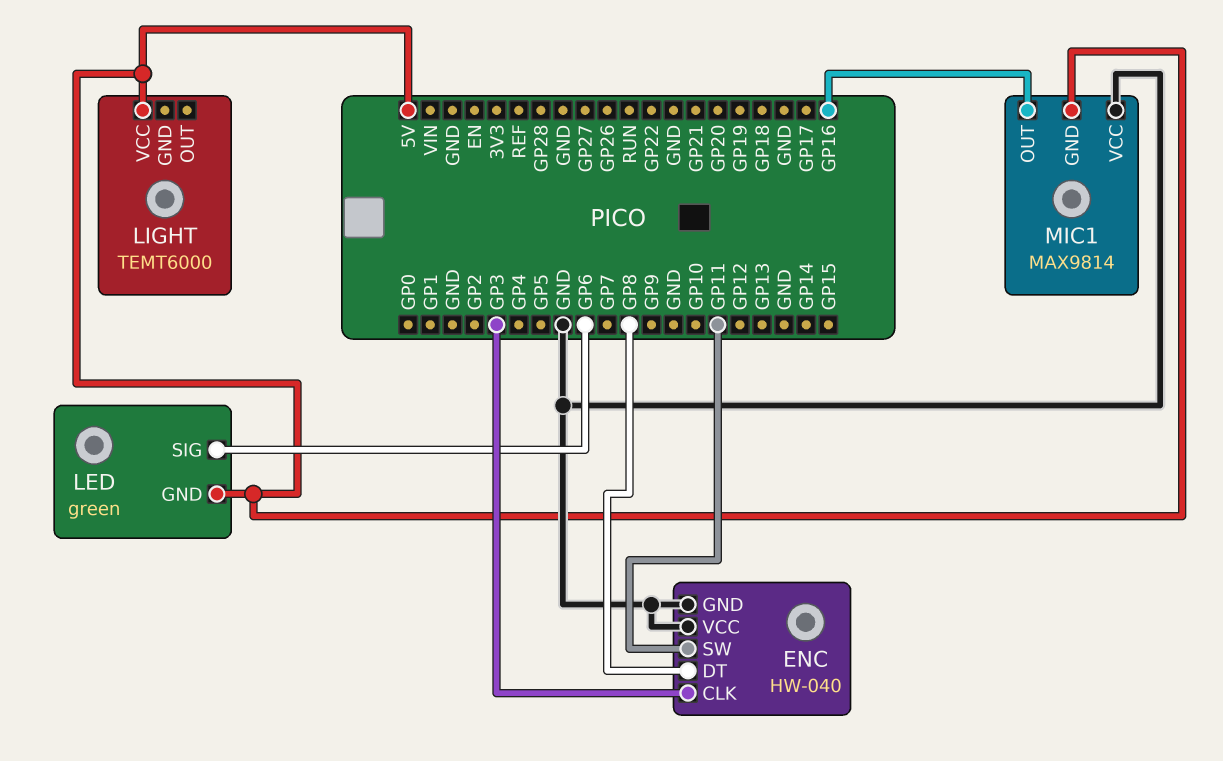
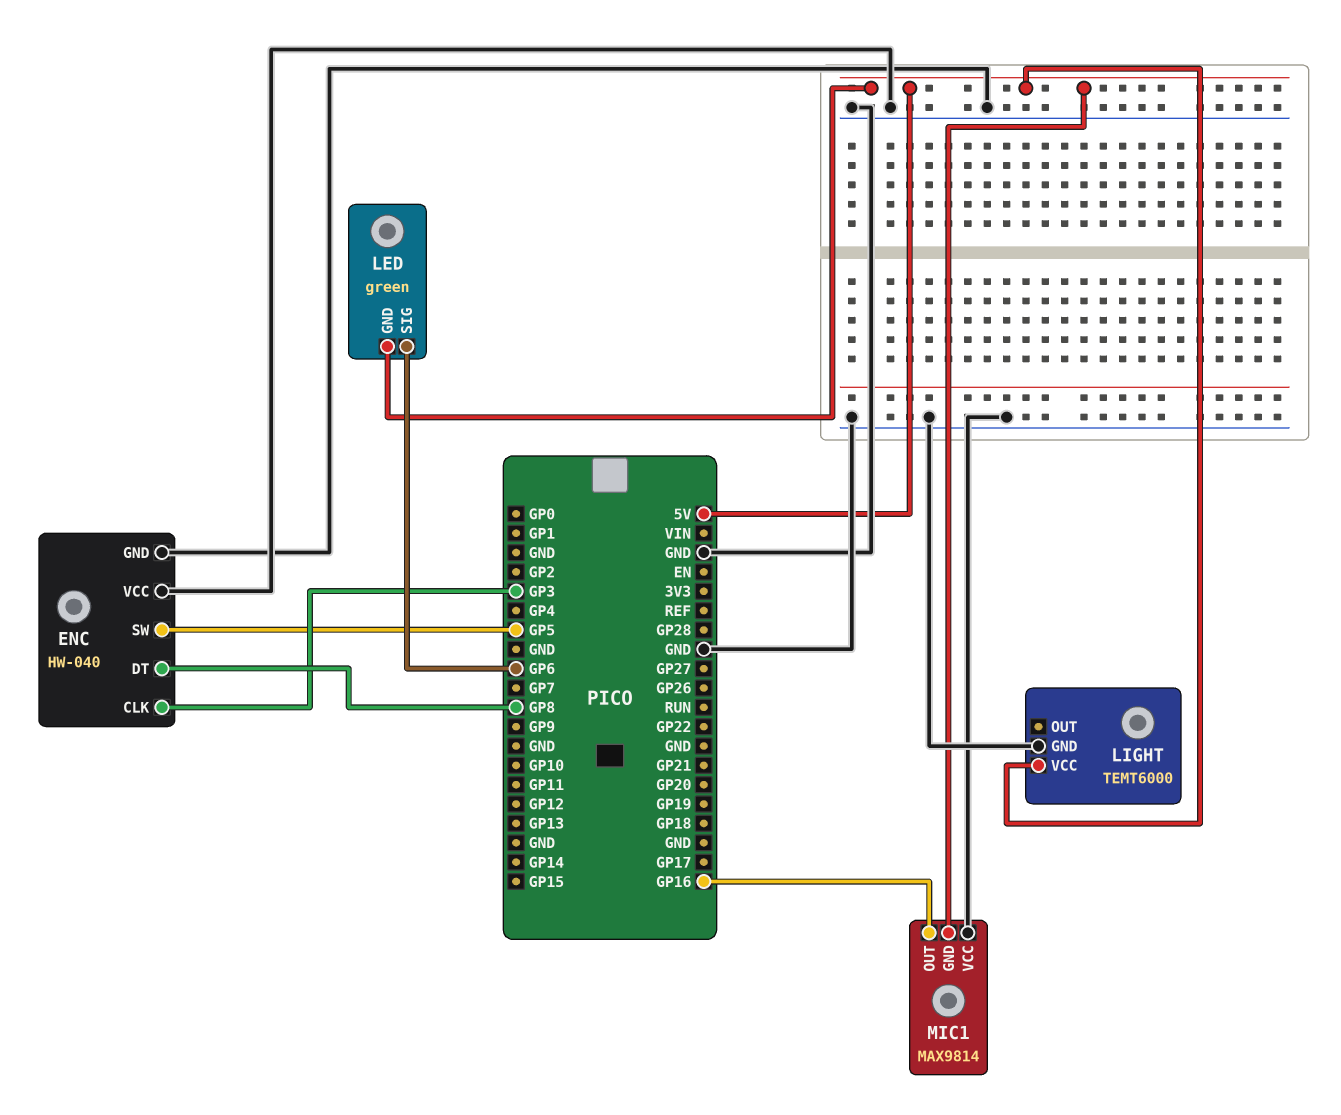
ENC pin SW: GP11 -> GP5
LIGHT pin GND: none -> GND

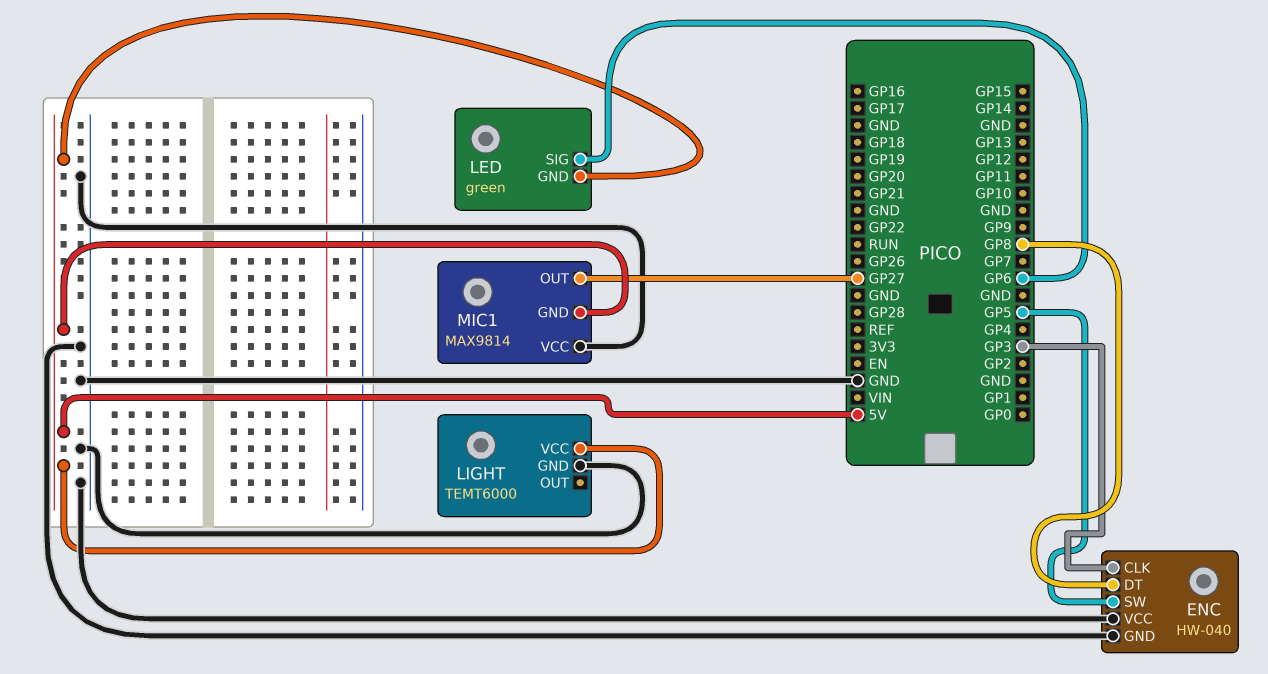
MIC1 pin OUT: GP16 -> GP27

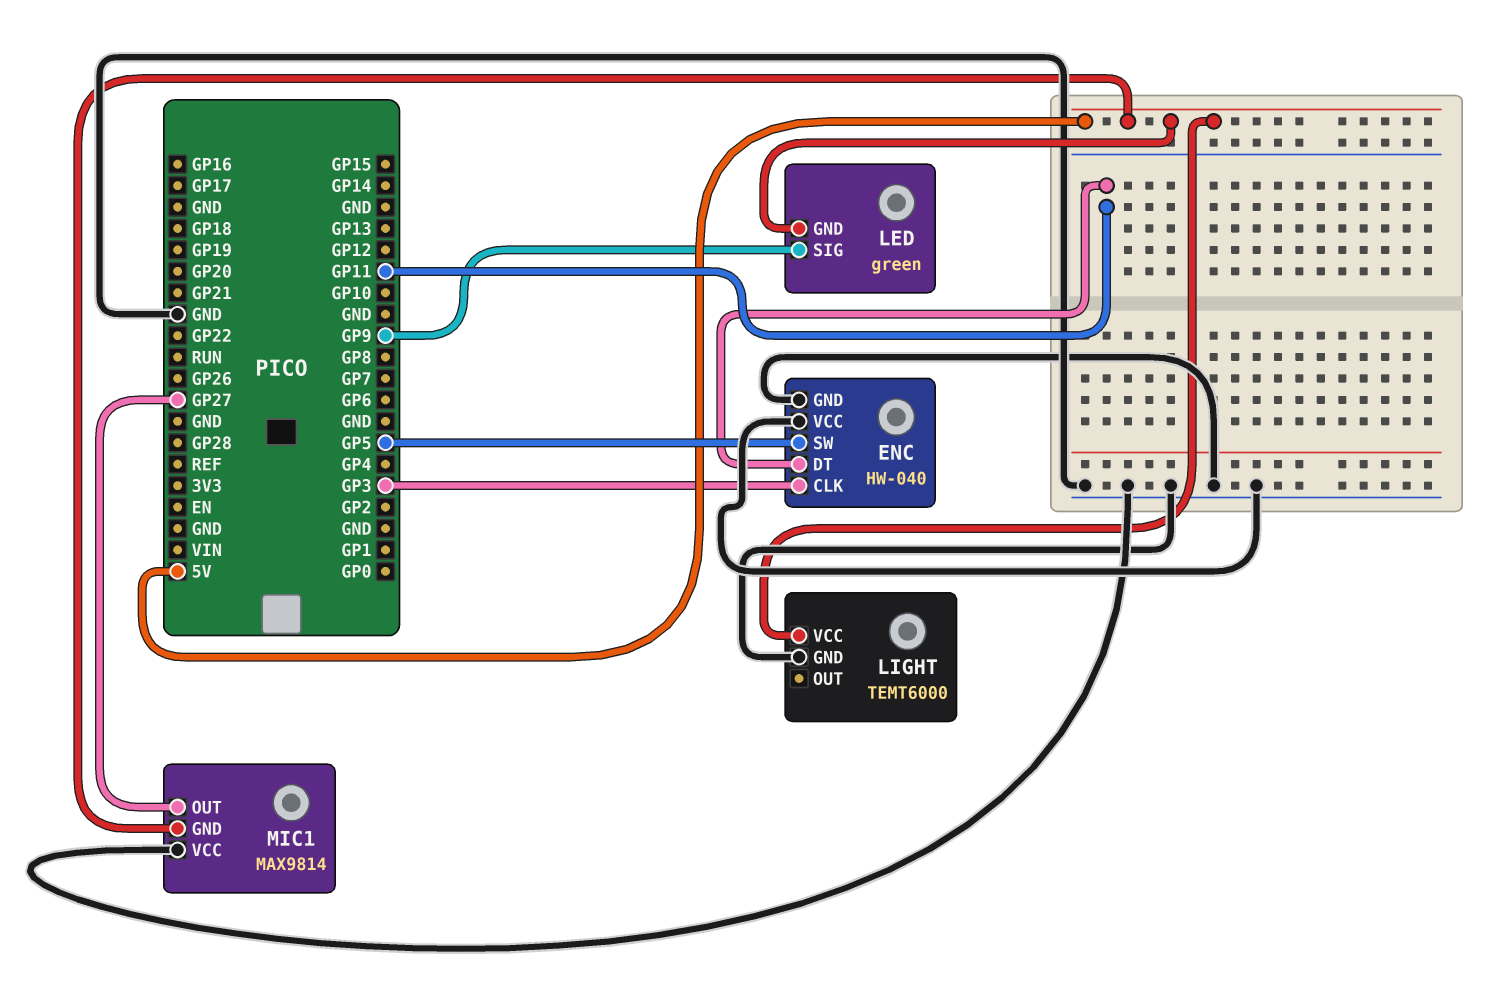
ENC pin DT: GP8 -> GP11
LED pin SIG: GP6 -> GP9

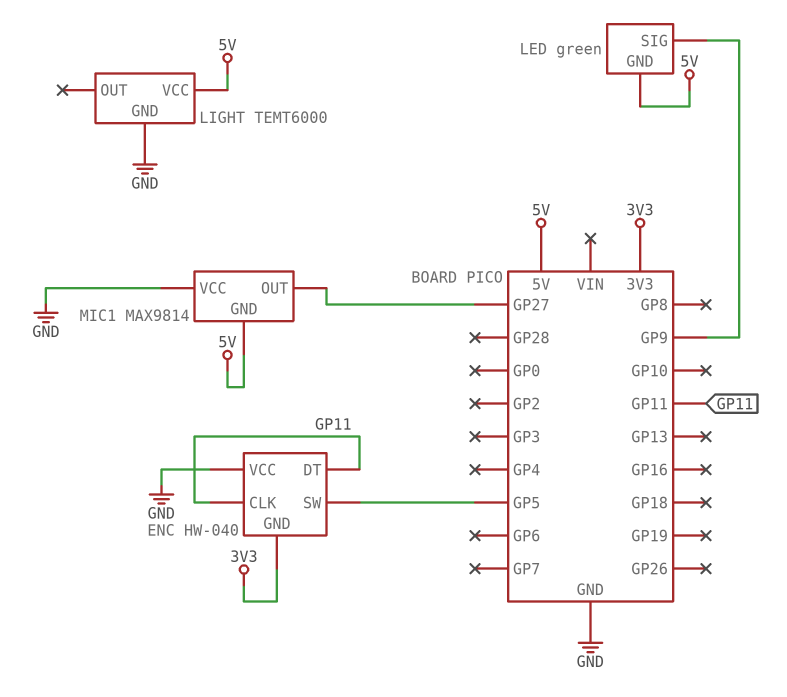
ENC pin CLK: GP3 -> GP11
ENC pin GND: GND -> 3V3

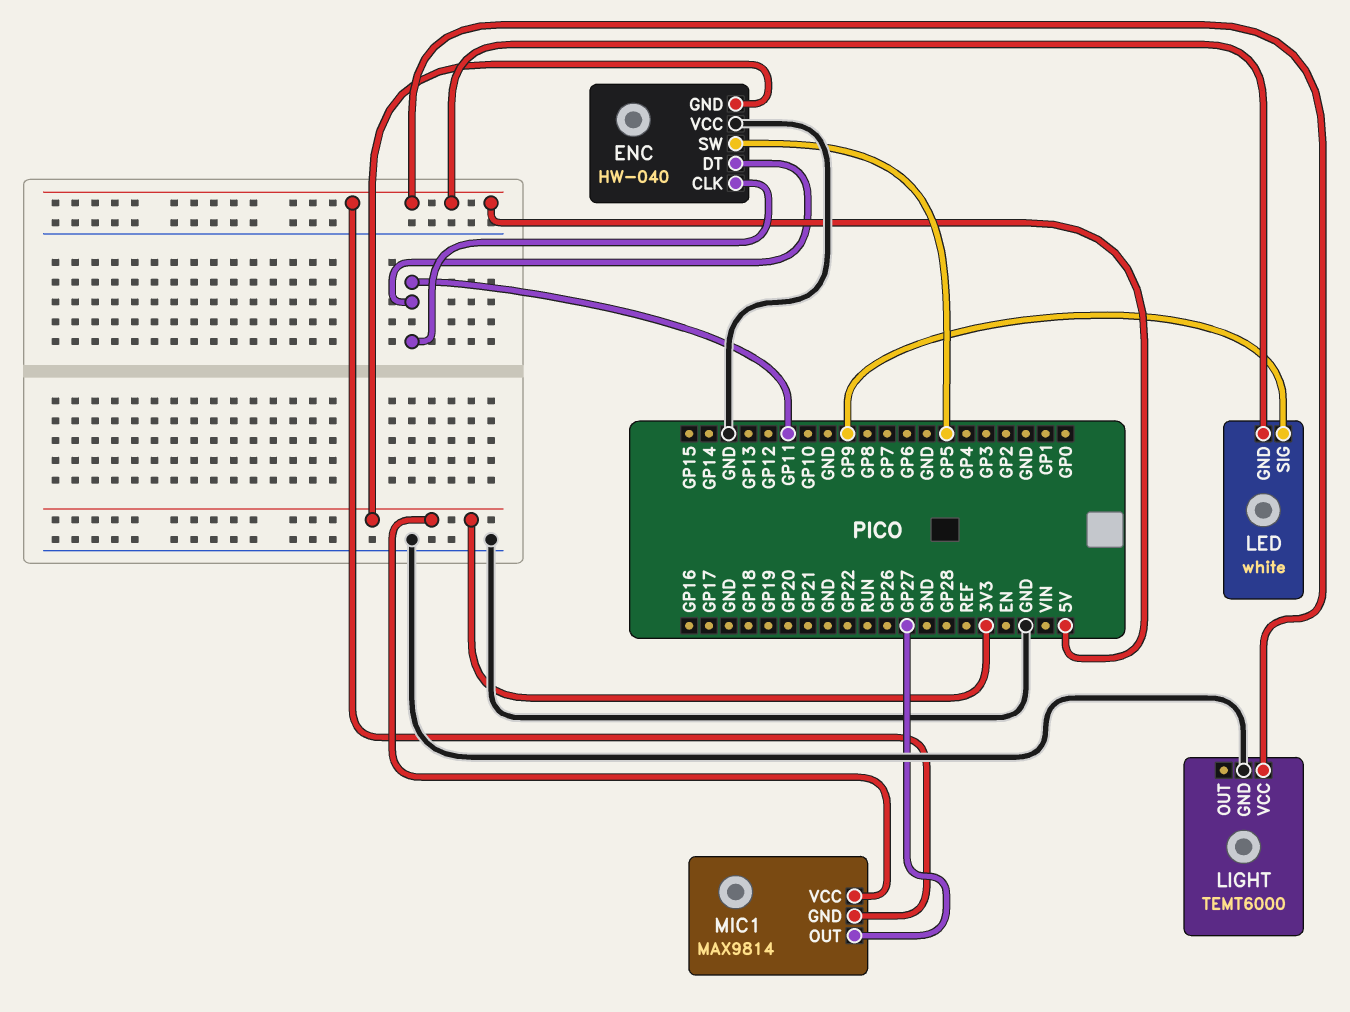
LED: green -> white
MIC1 pin VCC: GND -> 3V3

